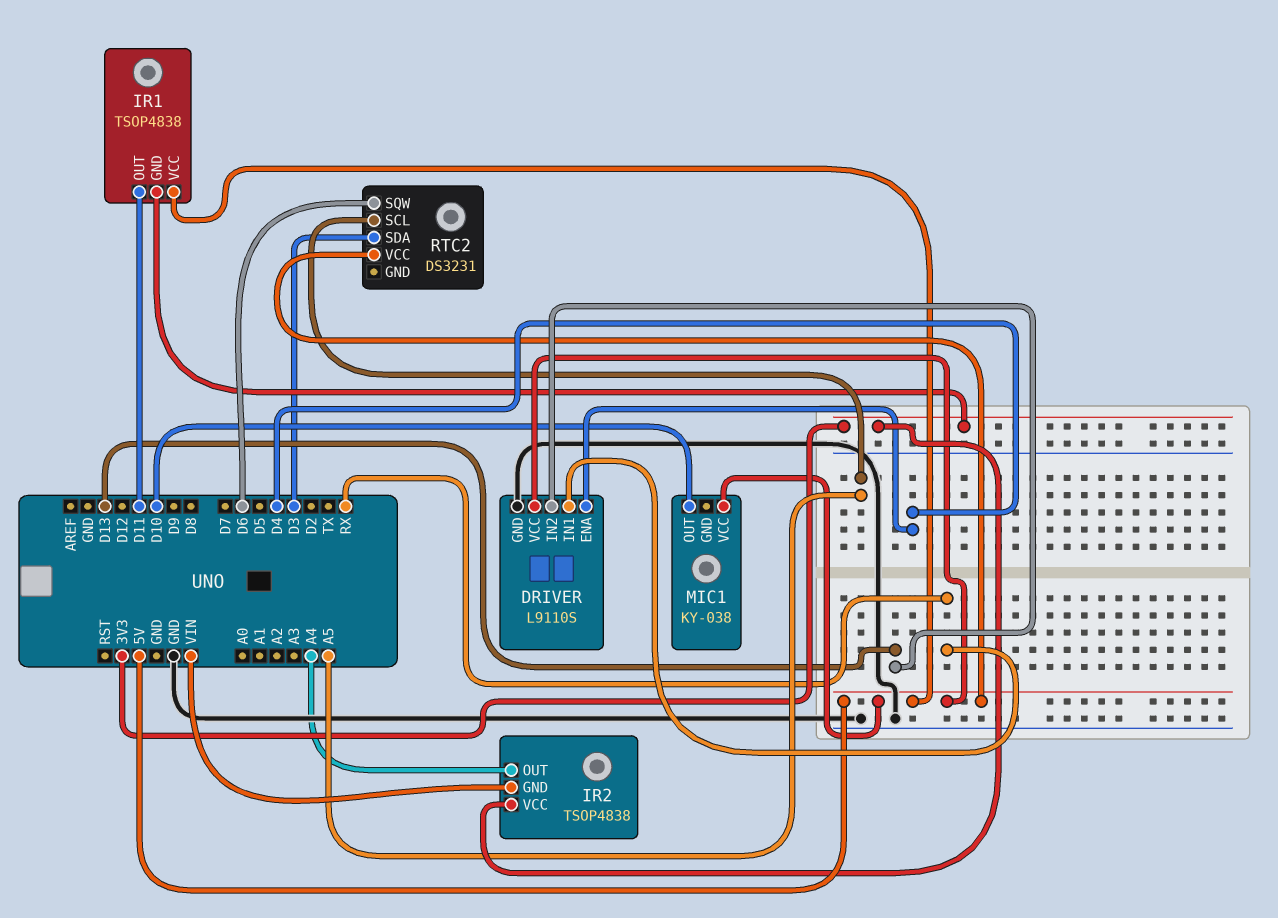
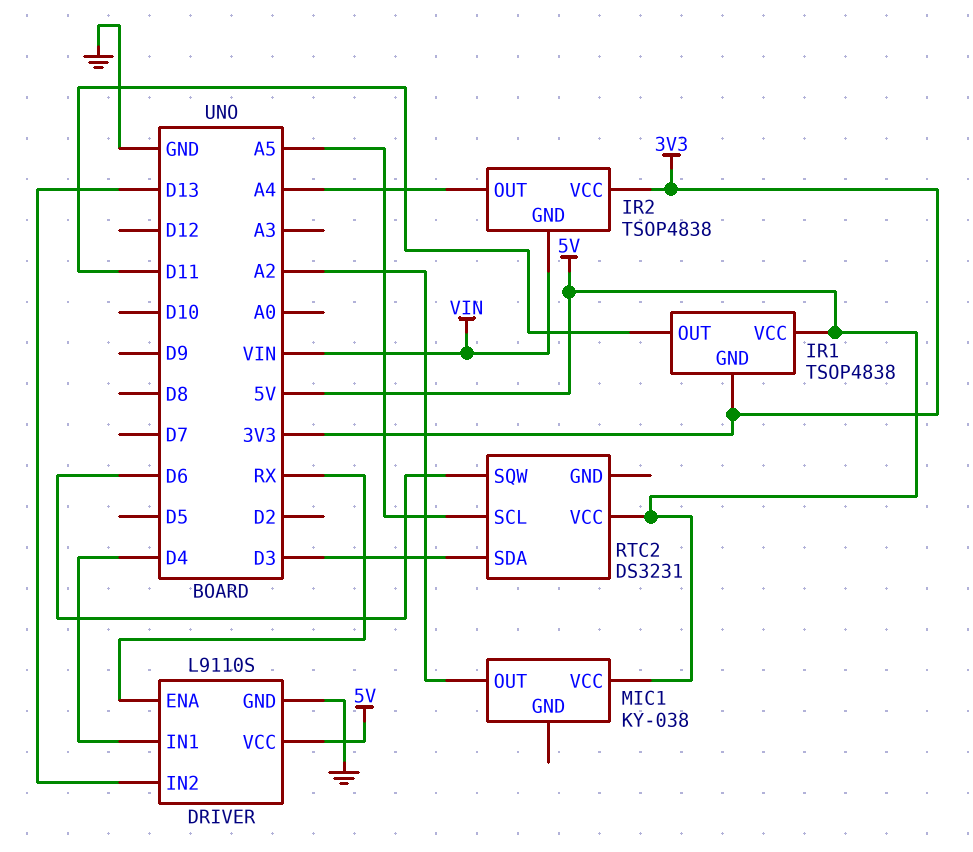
DRIVER pin ENA: D4 -> RX
DRIVER pin IN1: RX -> D4
MIC1 pin OUT: D10 -> A2

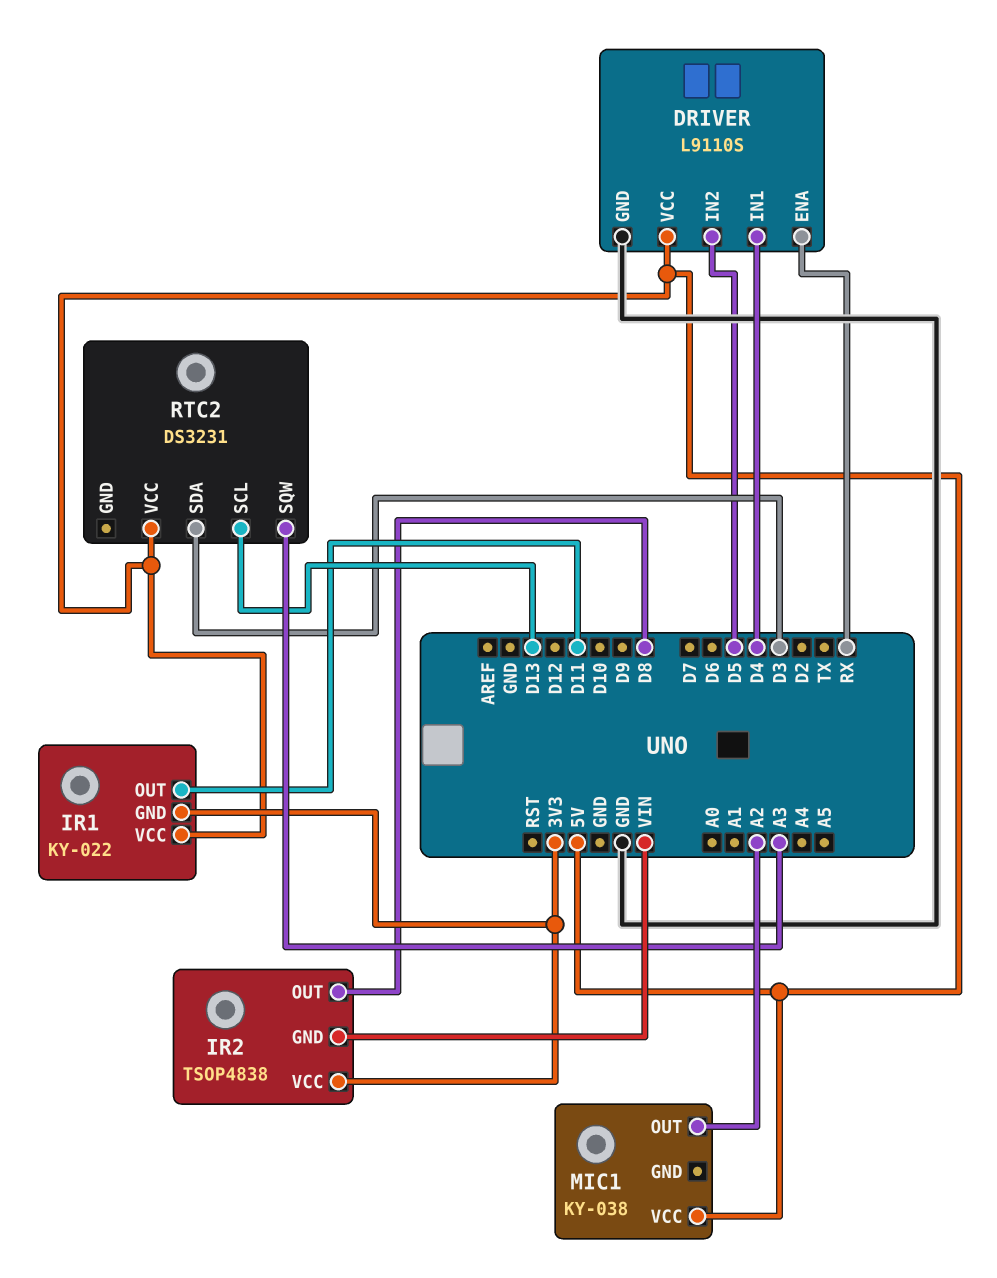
DRIVER pin IN2: D13 -> D5
IR1: TSOP4838 -> KY-022
IR2 pin OUT: A4 -> D8
RTC2 pin SCL: A5 -> D13
RTC2 pin SQW: D6 -> A3

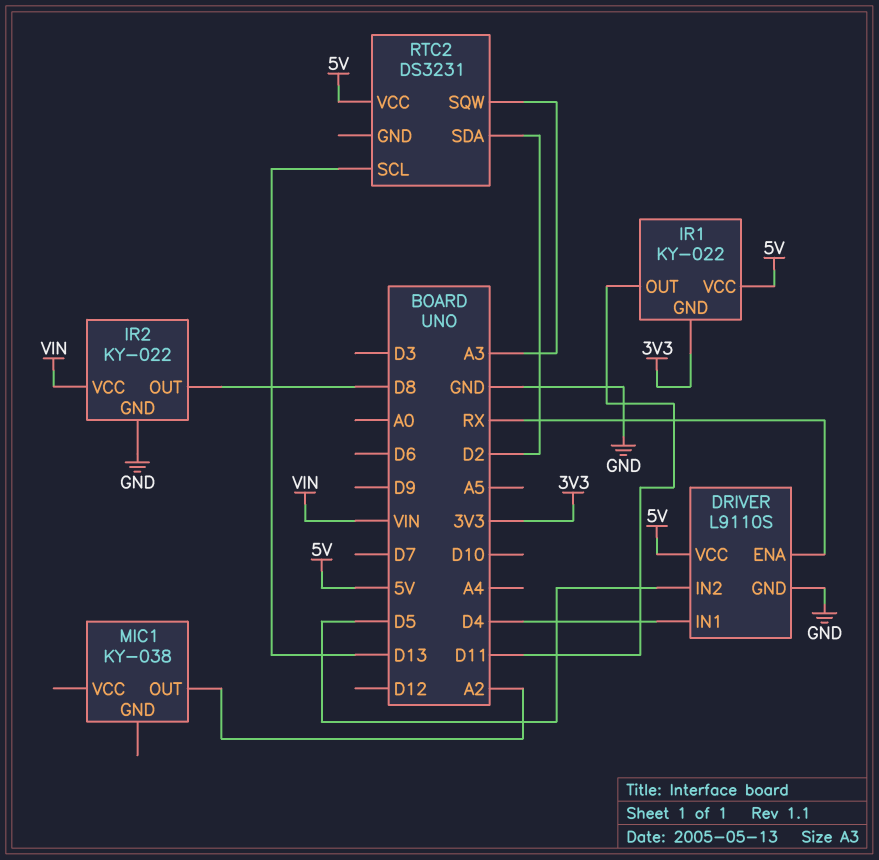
IR2: TSOP4838 -> KY-022
IR2 pin GND: VIN -> GND
IR2 pin VCC: 3V3 -> VIN
MIC1 pin VCC: 5V -> none
RTC2 pin SDA: D3 -> D2

